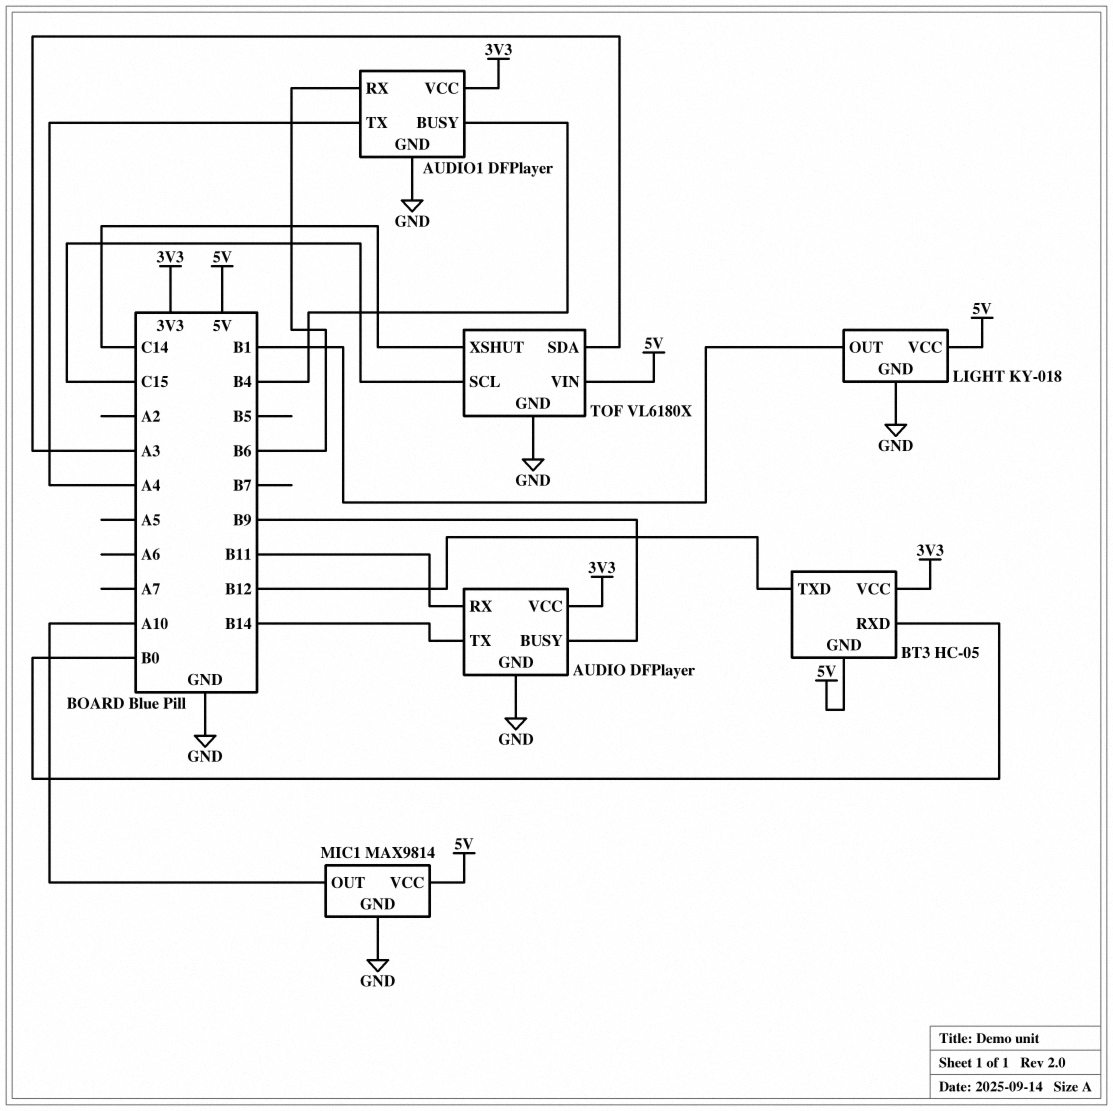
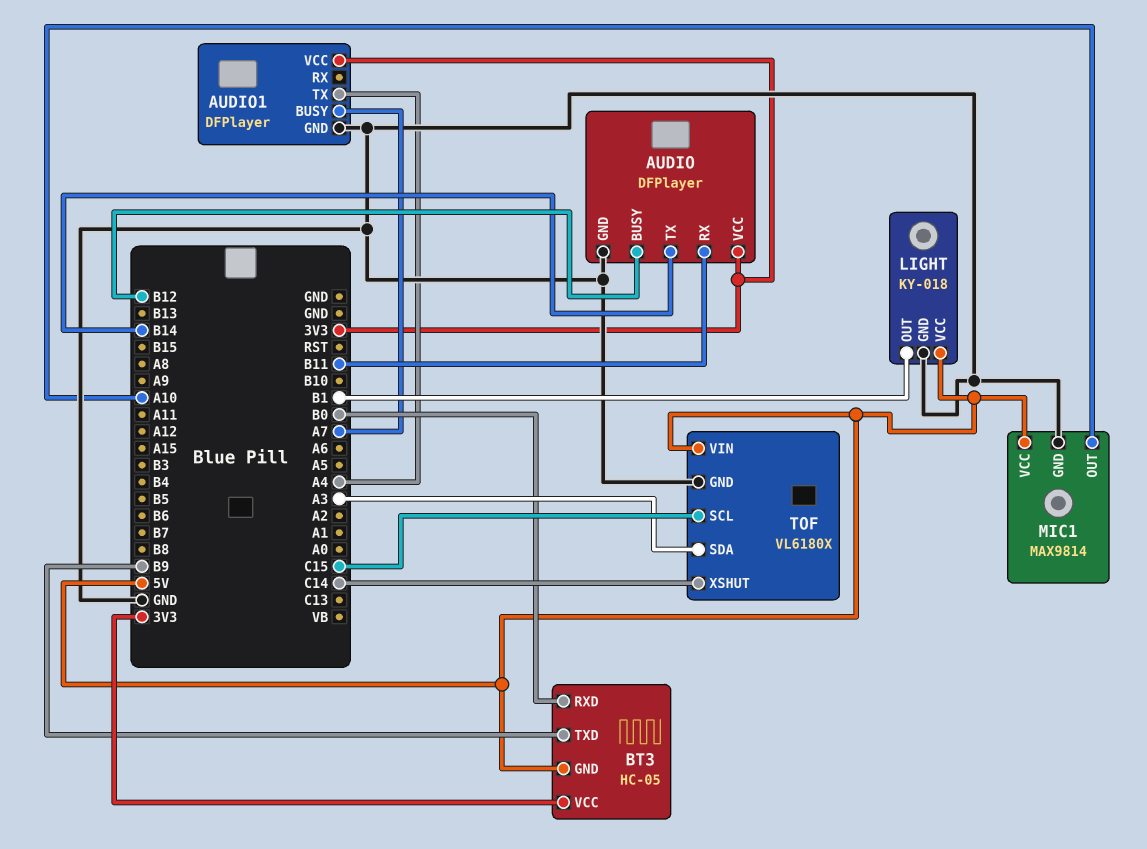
AUDIO pin BUSY: B9 -> B12
AUDIO1 pin BUSY: B4 -> A7
AUDIO1 pin RX: B6 -> none
BT3 pin TXD: B12 -> B9

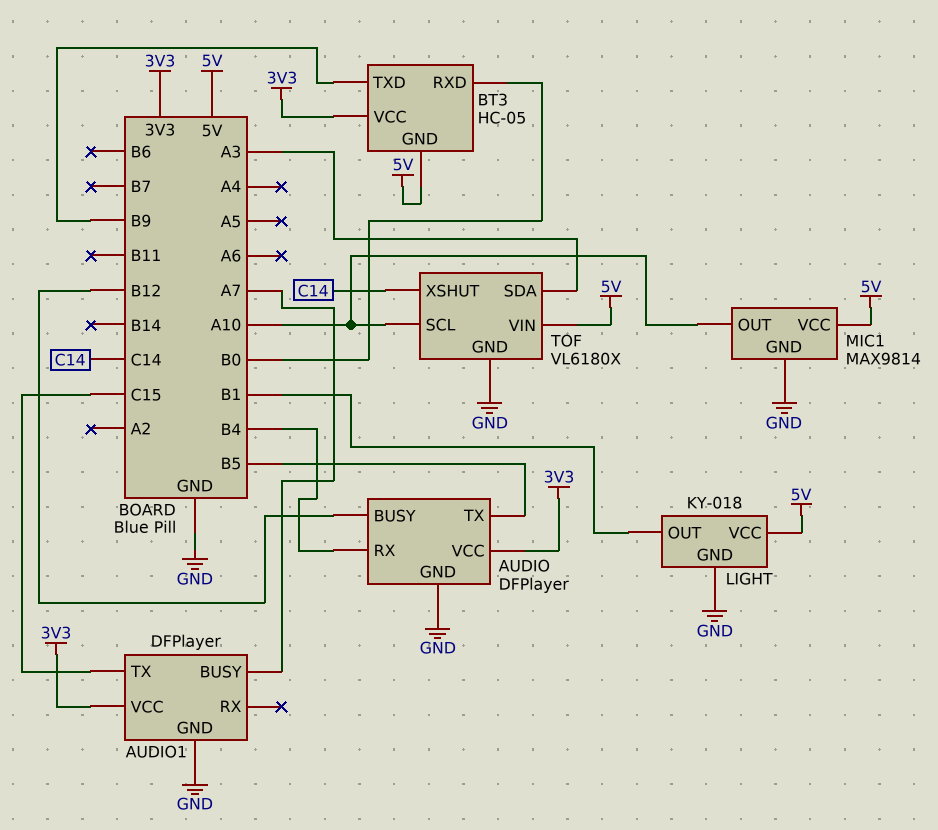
AUDIO pin RX: B11 -> B4
AUDIO pin TX: B14 -> B5
AUDIO1 pin TX: A4 -> C15
TOF pin SCL: C15 -> A10

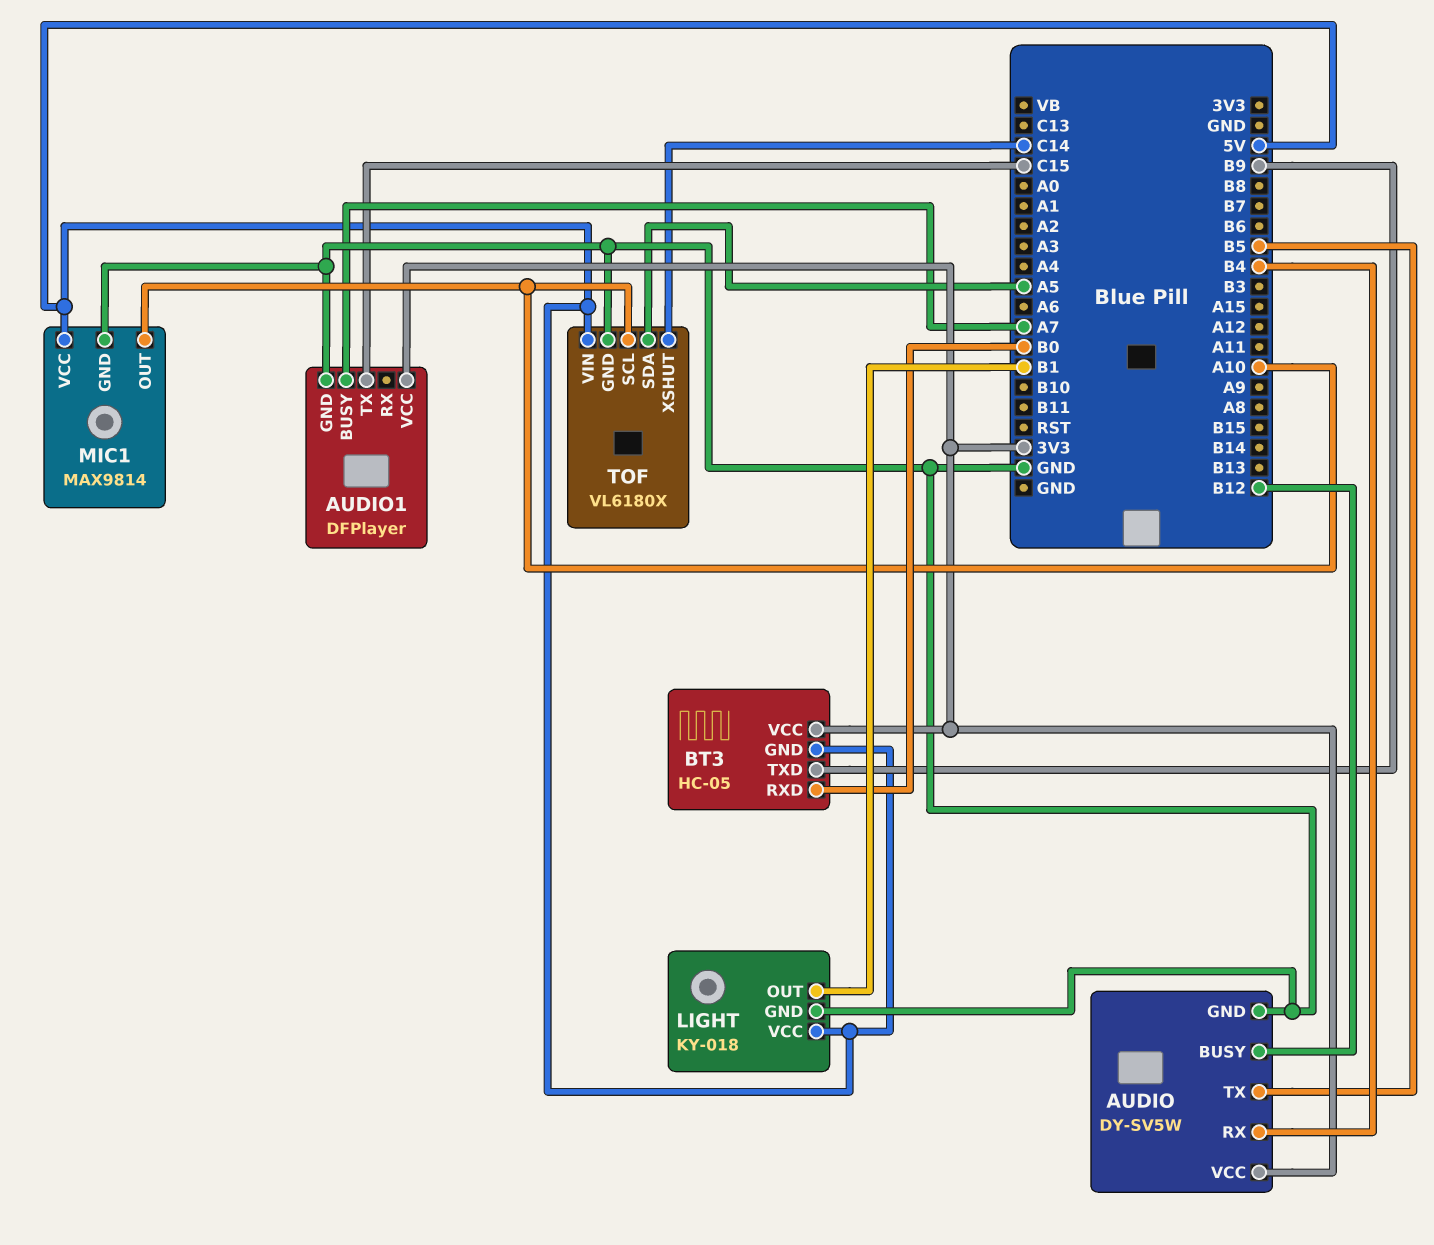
AUDIO: DFPlayer -> DY-SV5W
TOF pin SDA: A3 -> A5

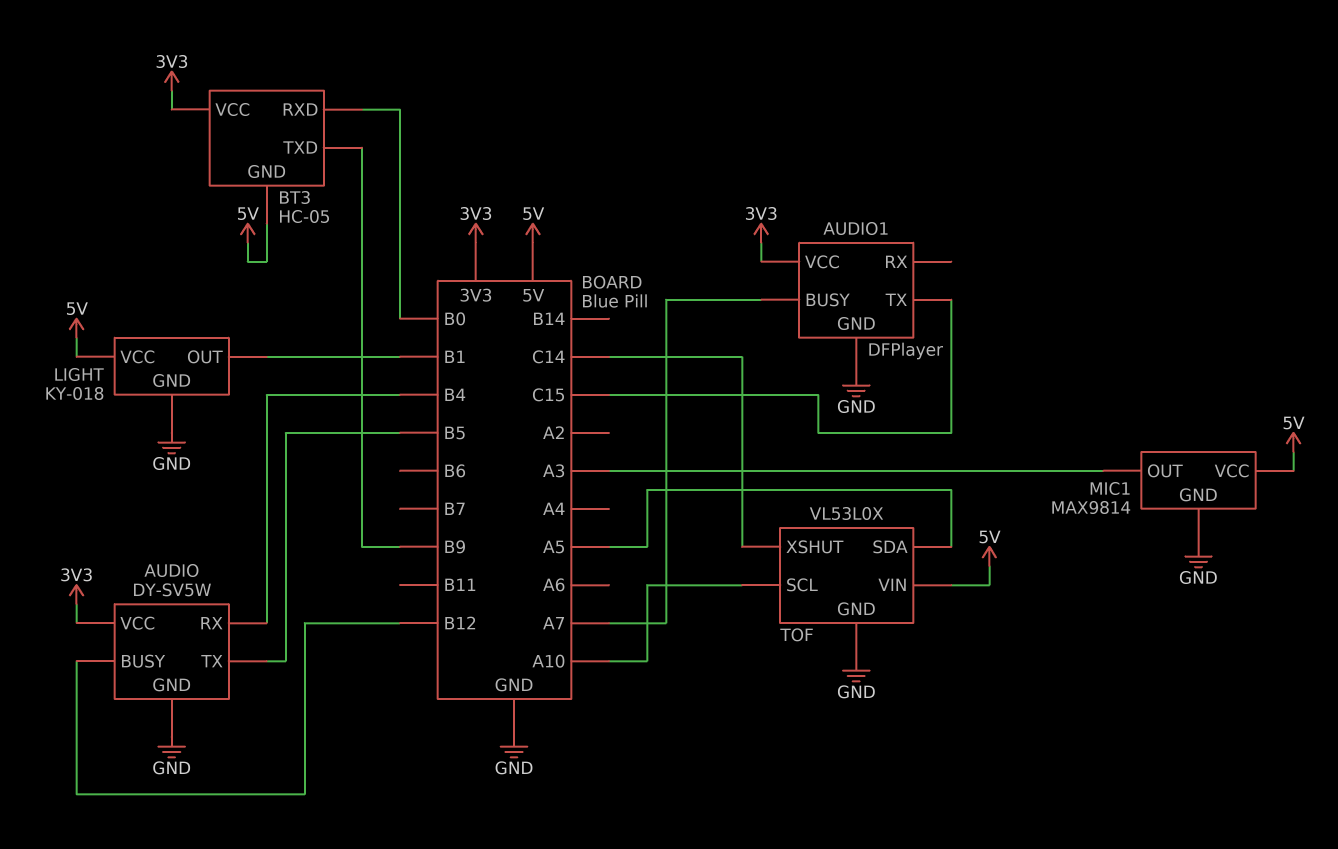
MIC1 pin OUT: A10 -> A3
TOF: VL6180X -> VL53L0X

